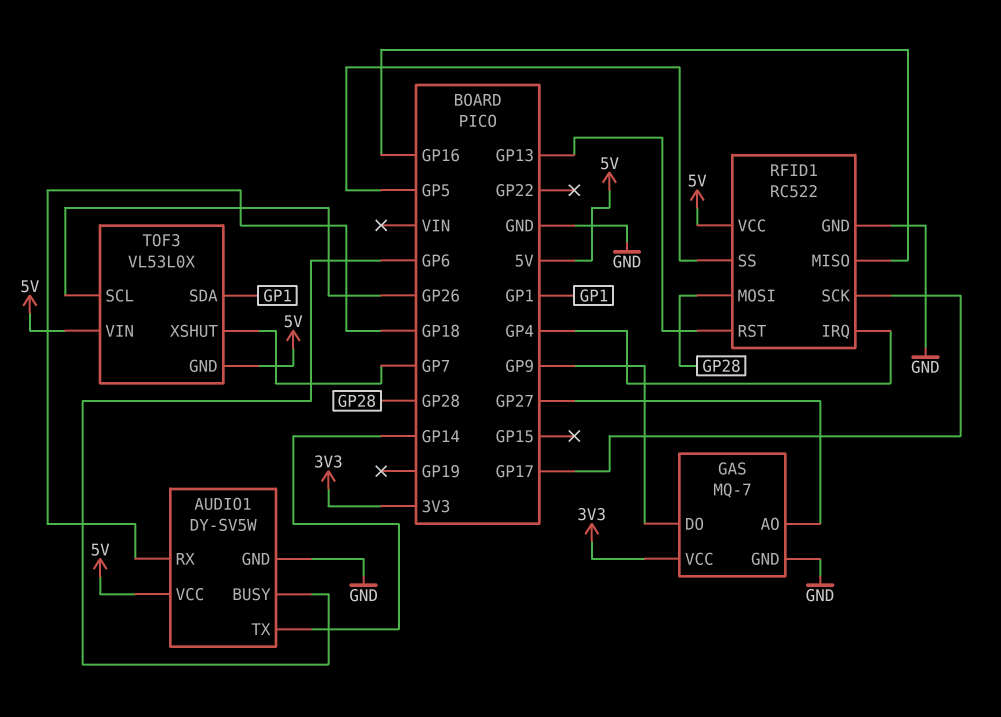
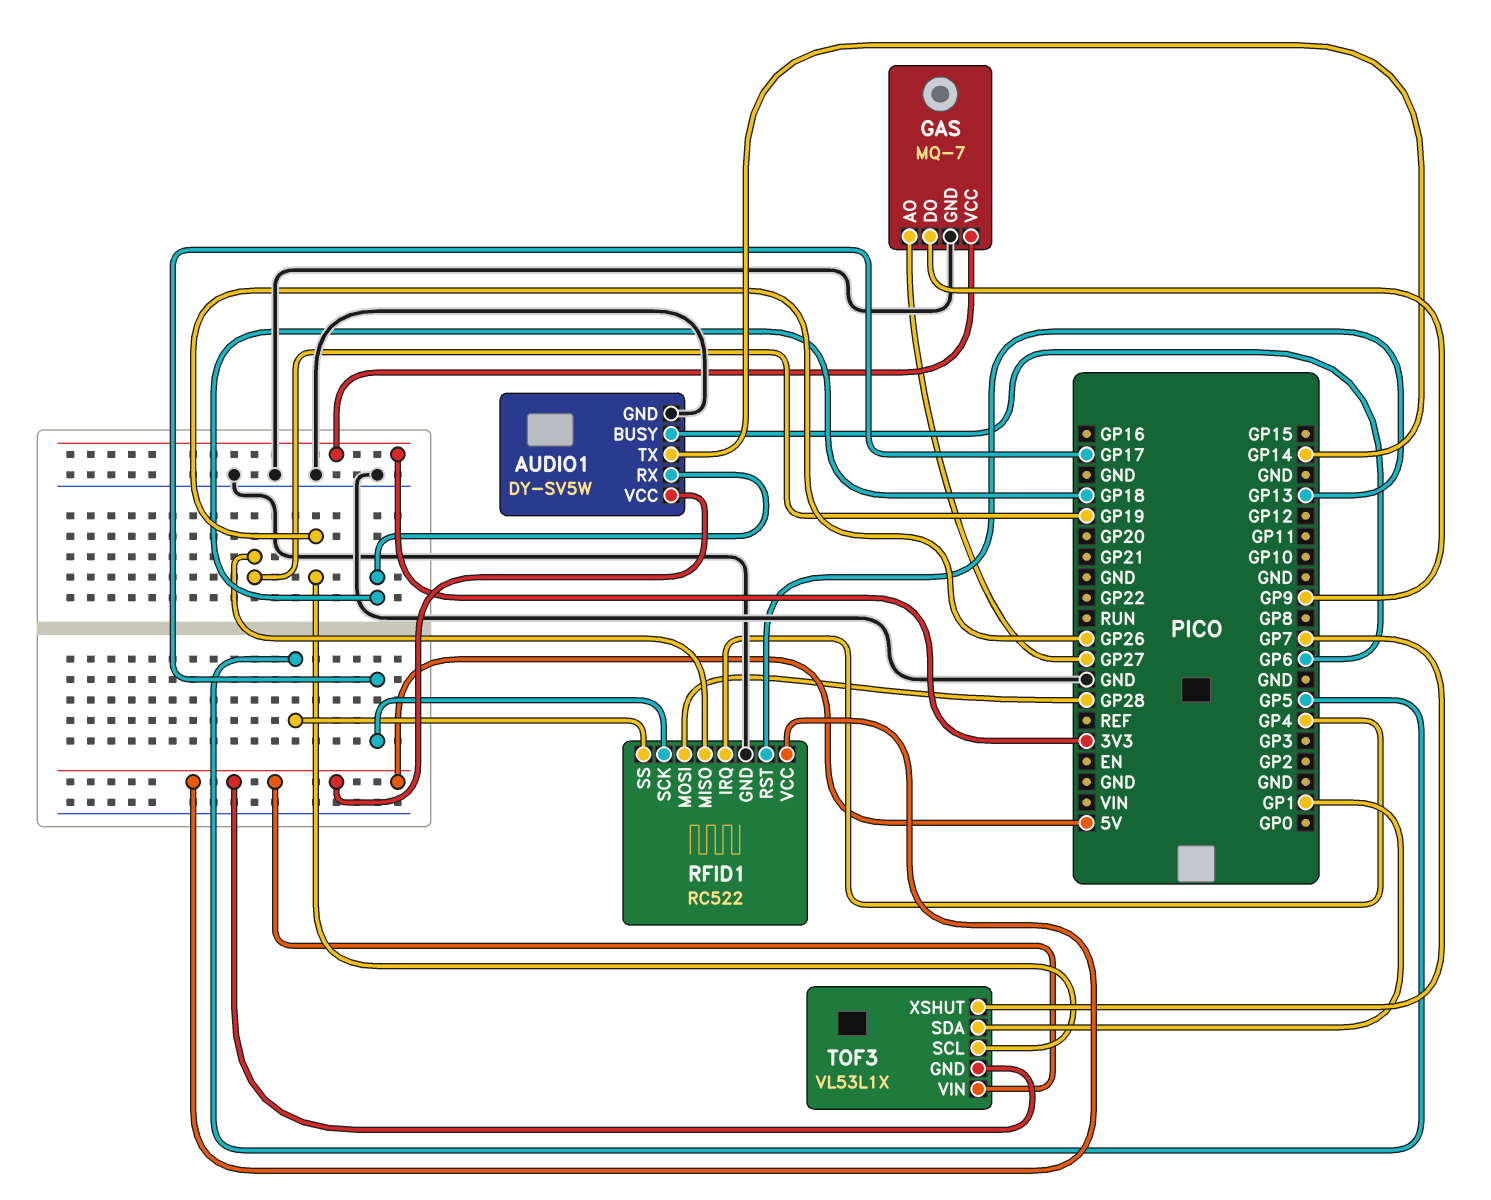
RFID1 pin MISO: GP16 -> GP19
TOF3: VL53L0X -> VL53L1X

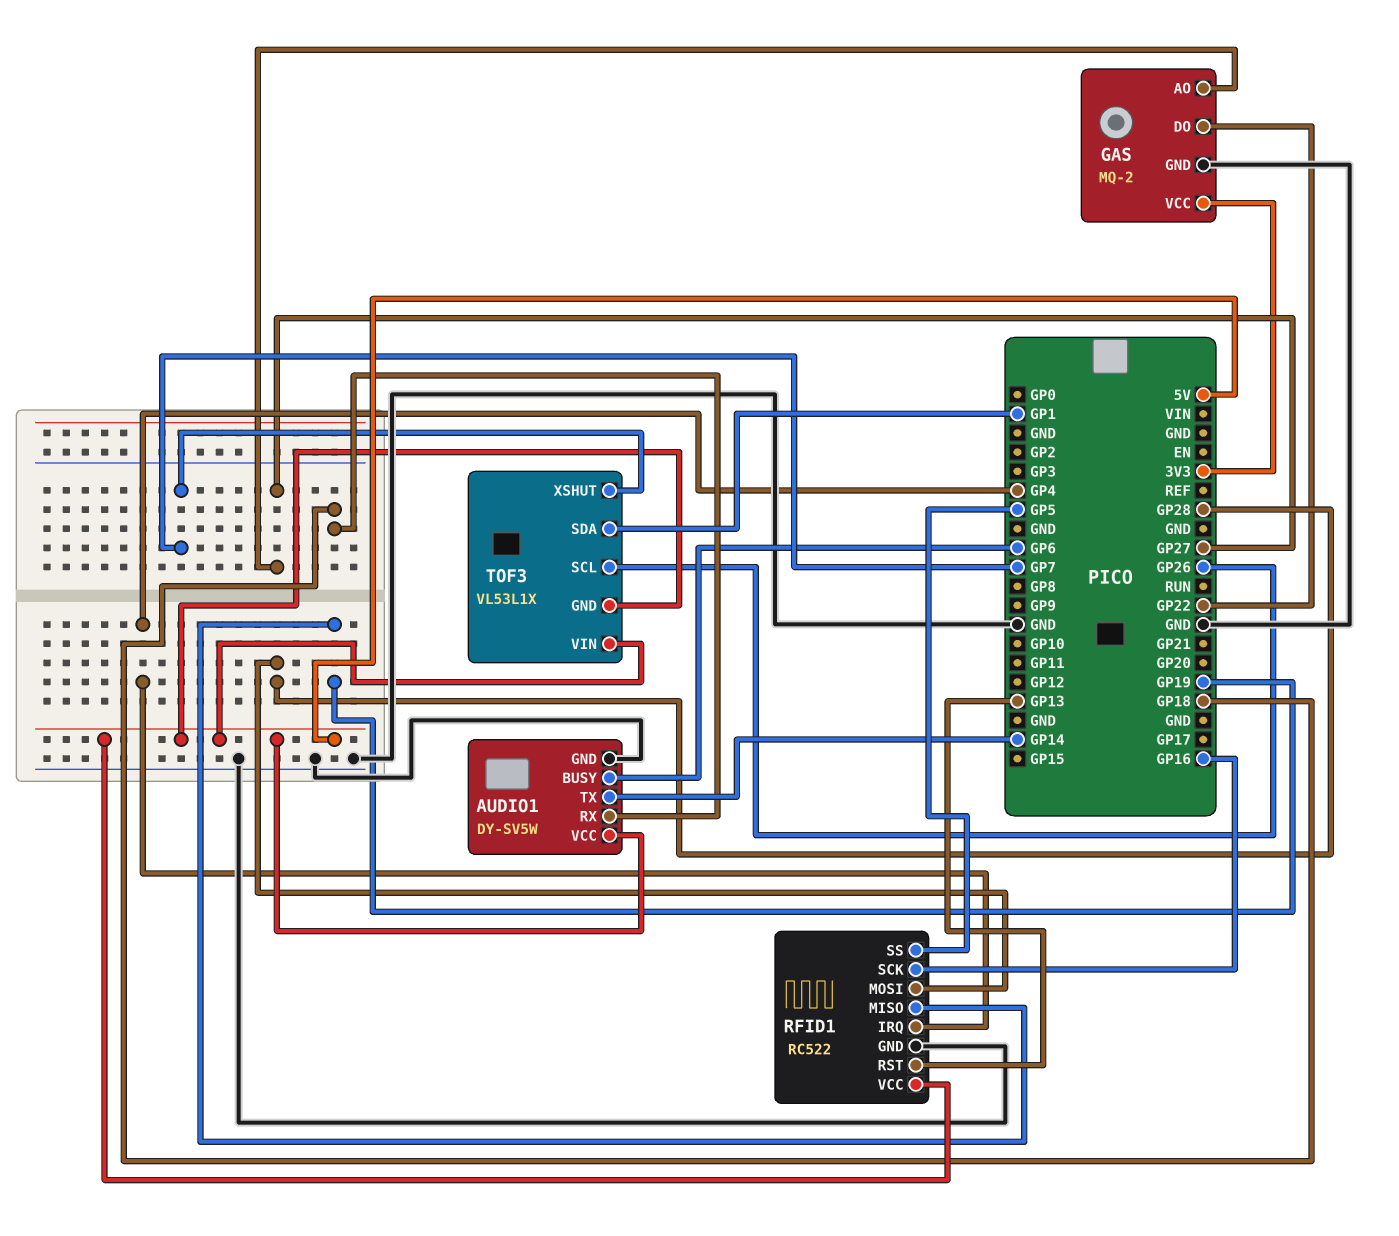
GAS: MQ-7 -> MQ-2
GAS pin DO: GP9 -> GP22
RFID1 pin SCK: GP17 -> GP16

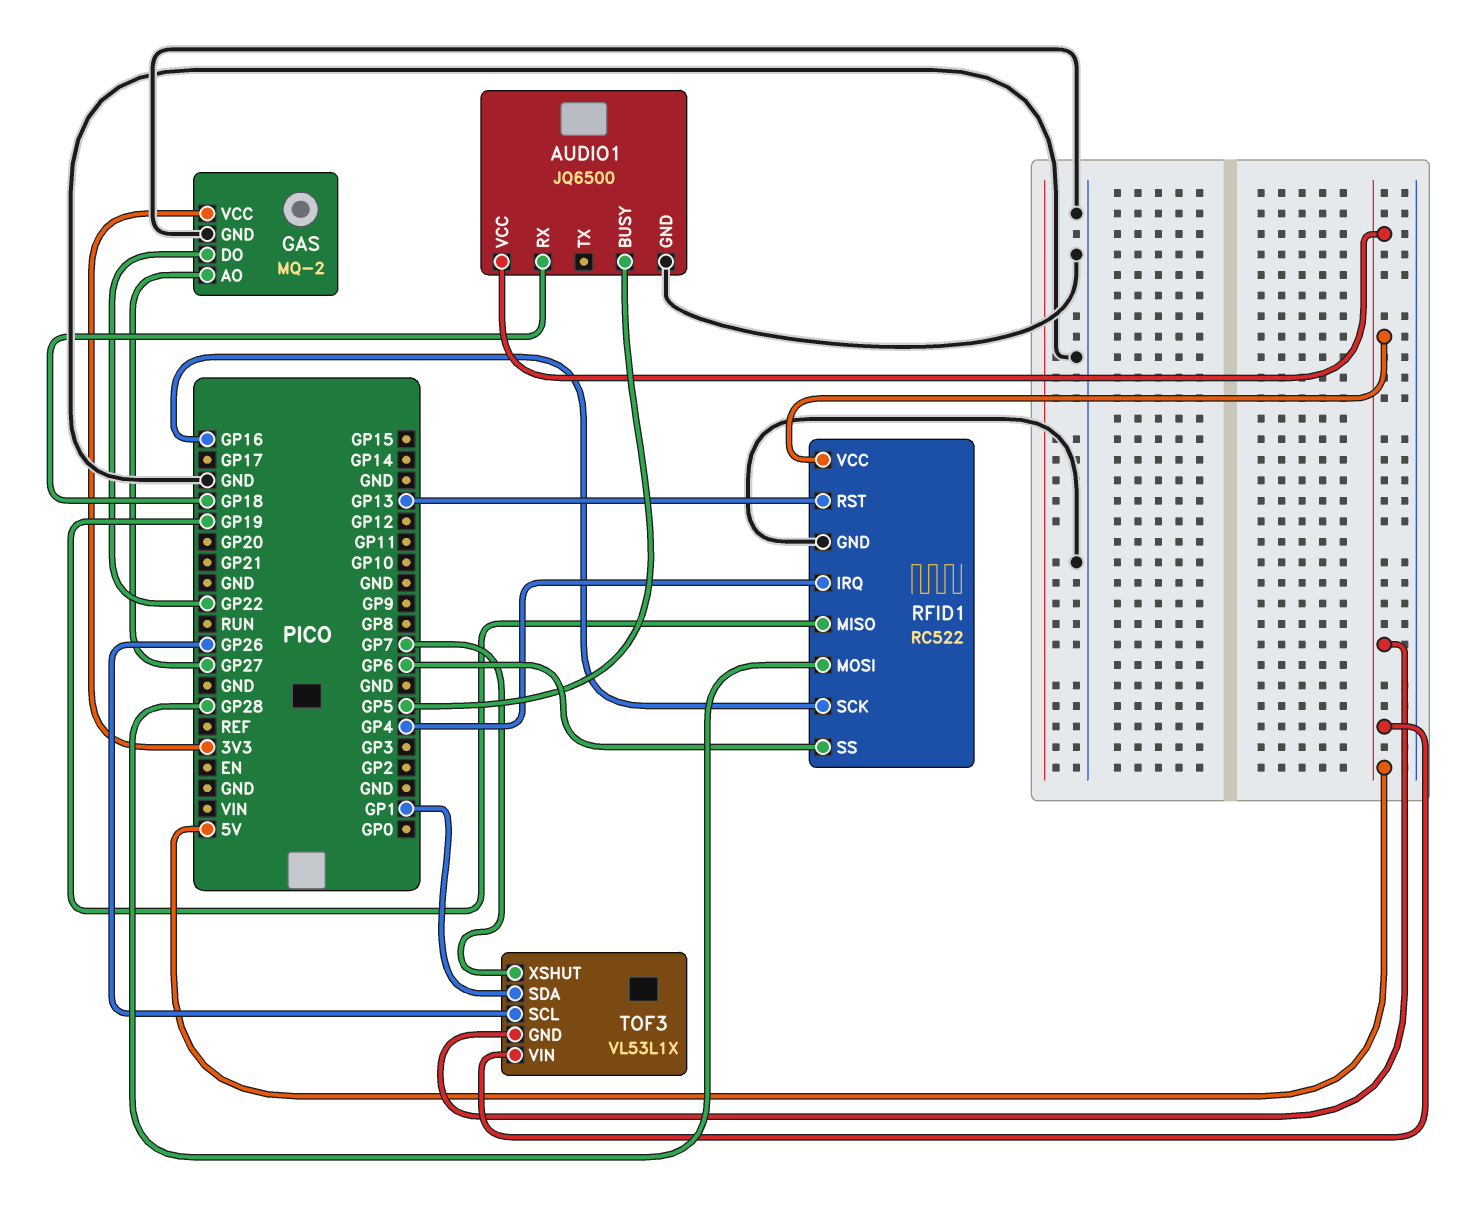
AUDIO1: DY-SV5W -> JQ6500
AUDIO1 pin BUSY: GP6 -> GP5
AUDIO1 pin TX: GP14 -> none
RFID1 pin SS: GP5 -> GP6

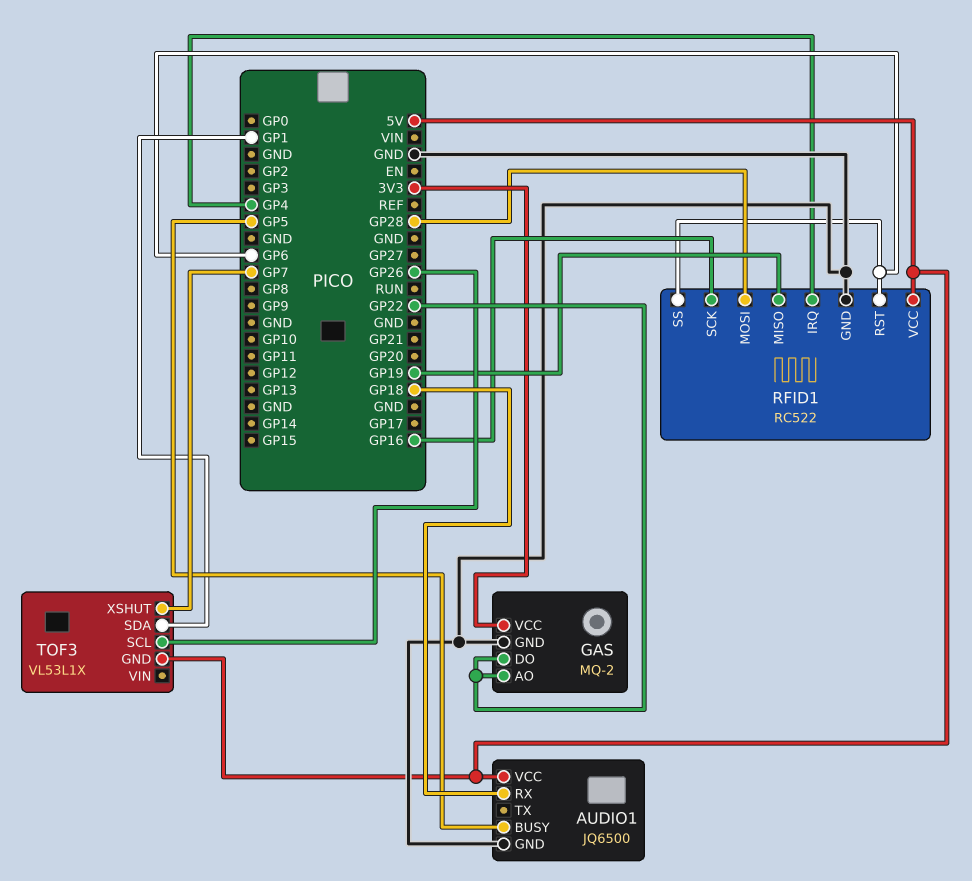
GAS pin AO: GP27 -> GP22
RFID1 pin RST: GP13 -> GP6
TOF3 pin VIN: 5V -> none

